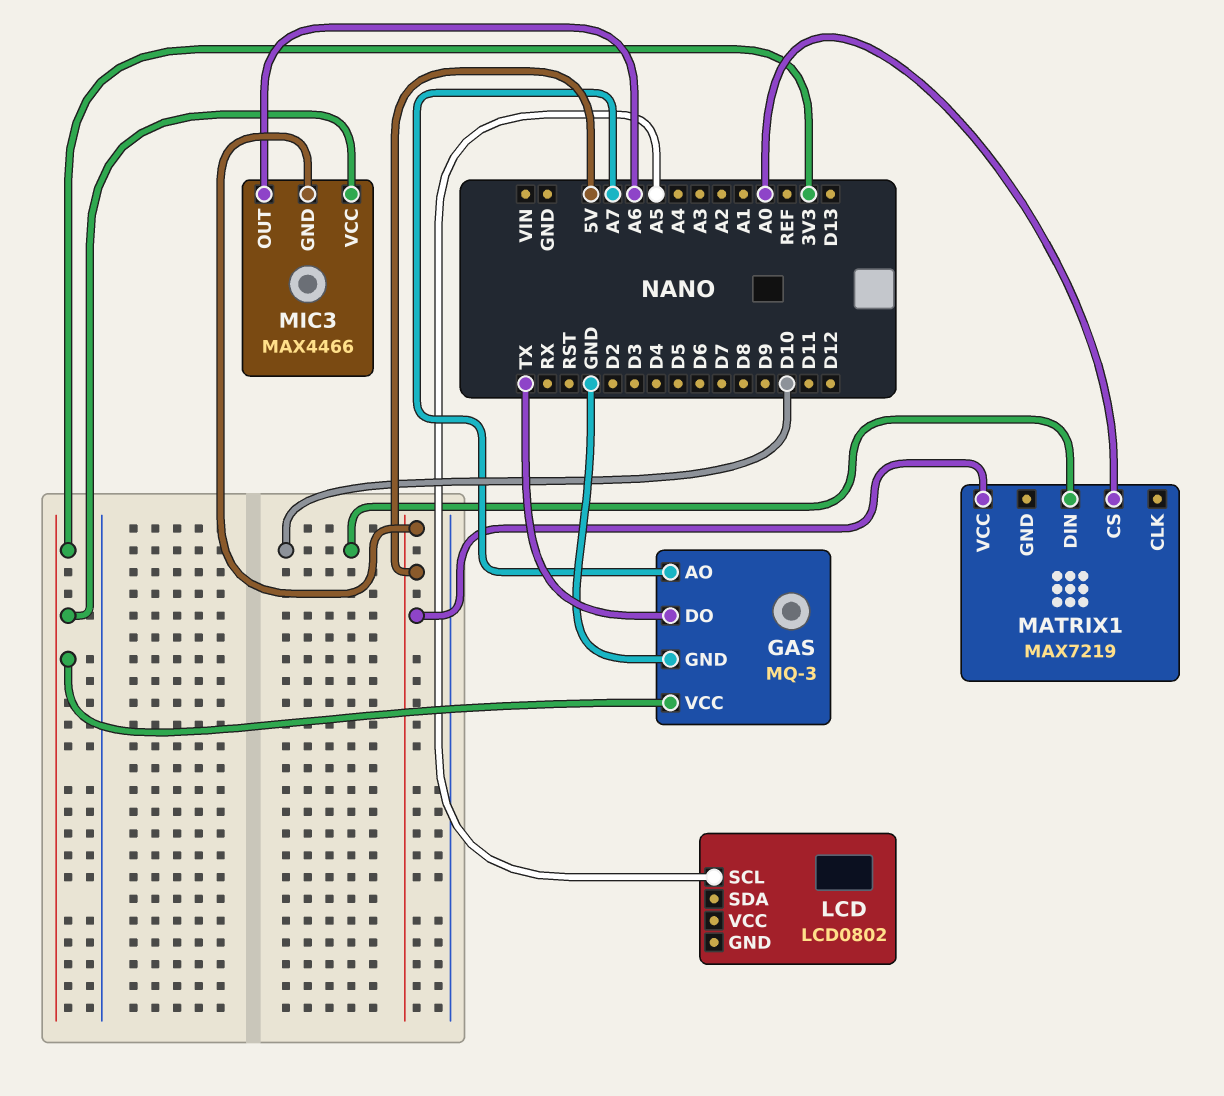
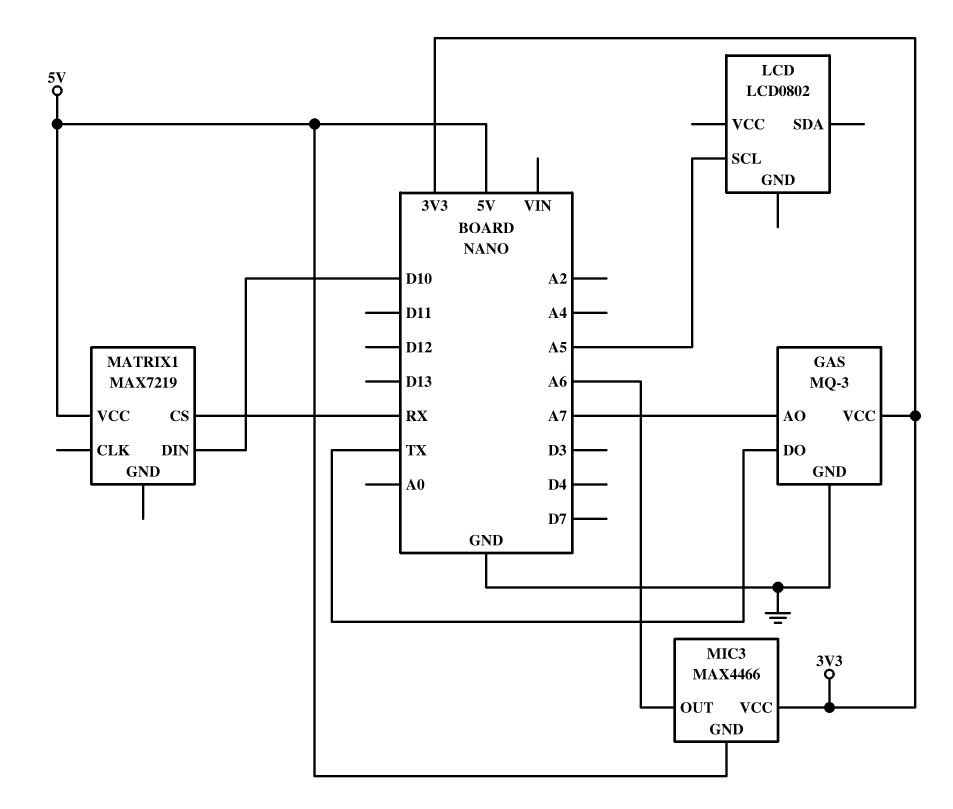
MATRIX1 pin CS: A0 -> RX

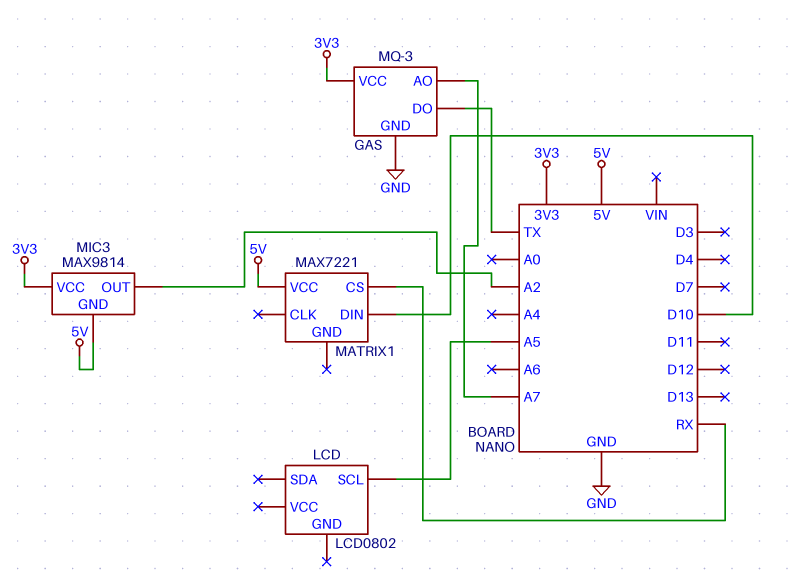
MATRIX1: MAX7219 -> MAX7221
MIC3: MAX4466 -> MAX9814
MIC3 pin OUT: A6 -> A2

